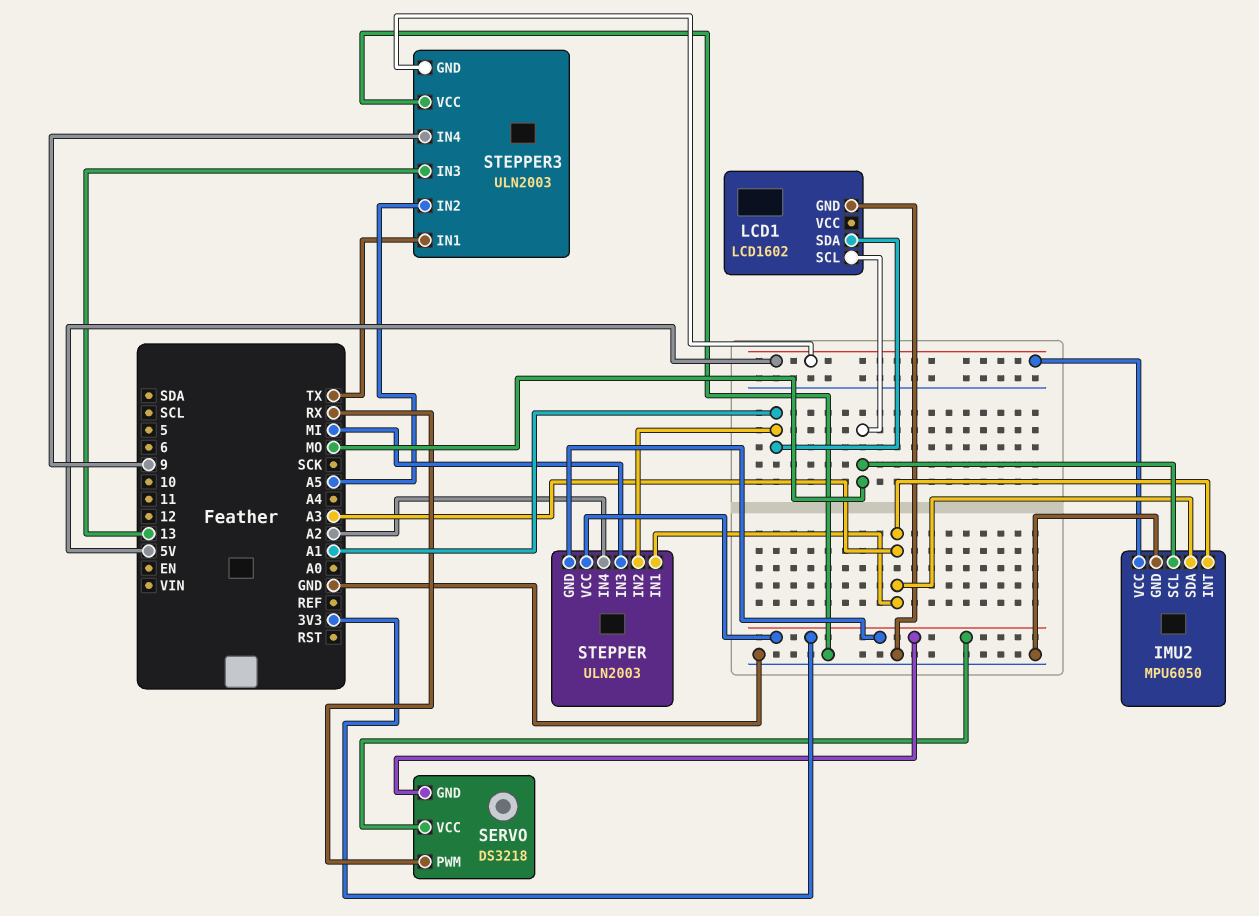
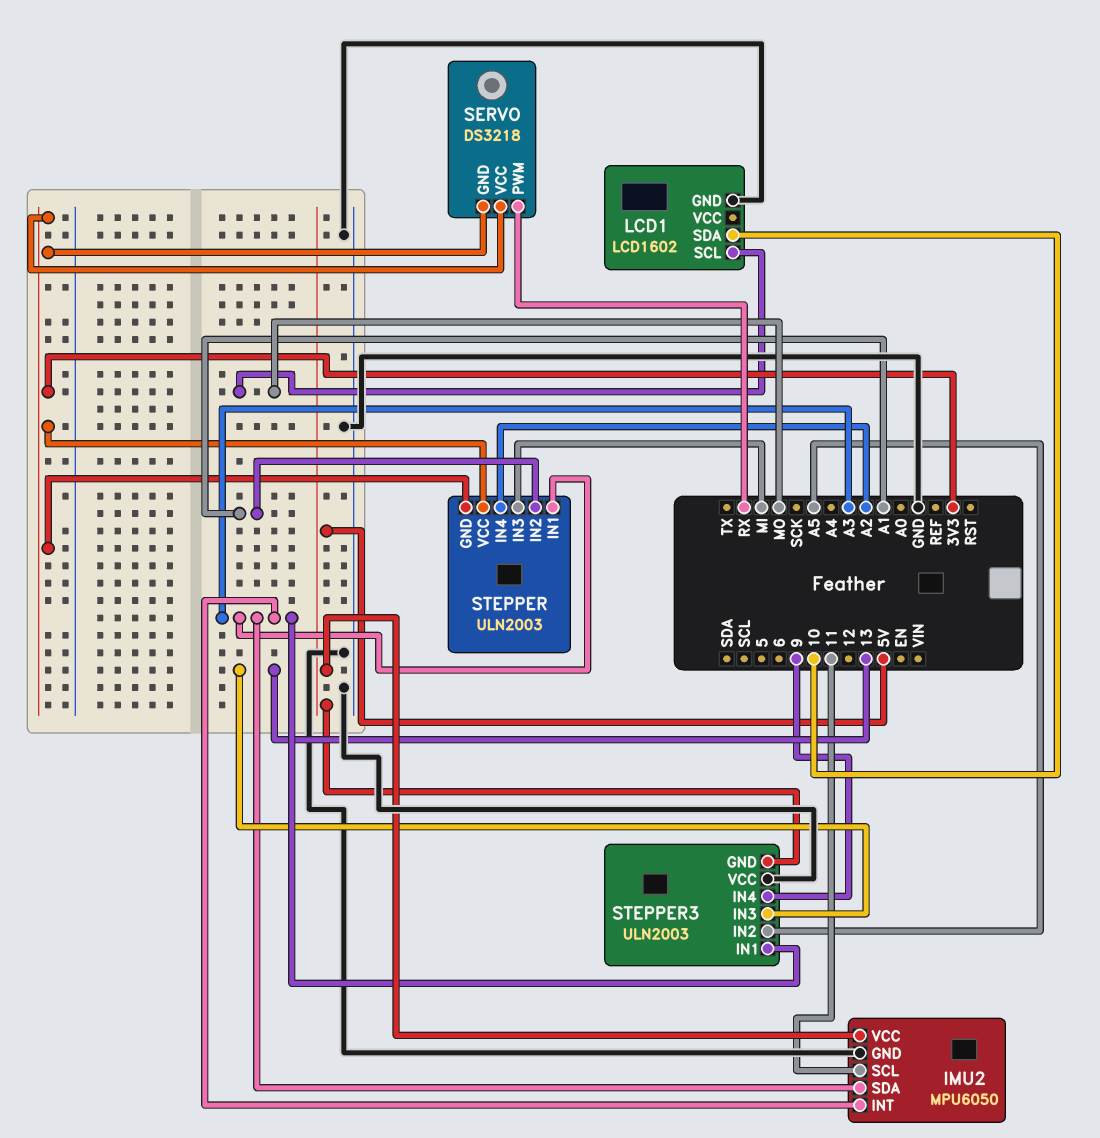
IMU2 pin SCL: MO -> 11
LCD1 pin SDA: A1 -> 10
STEPPER3 pin IN1: TX -> A3

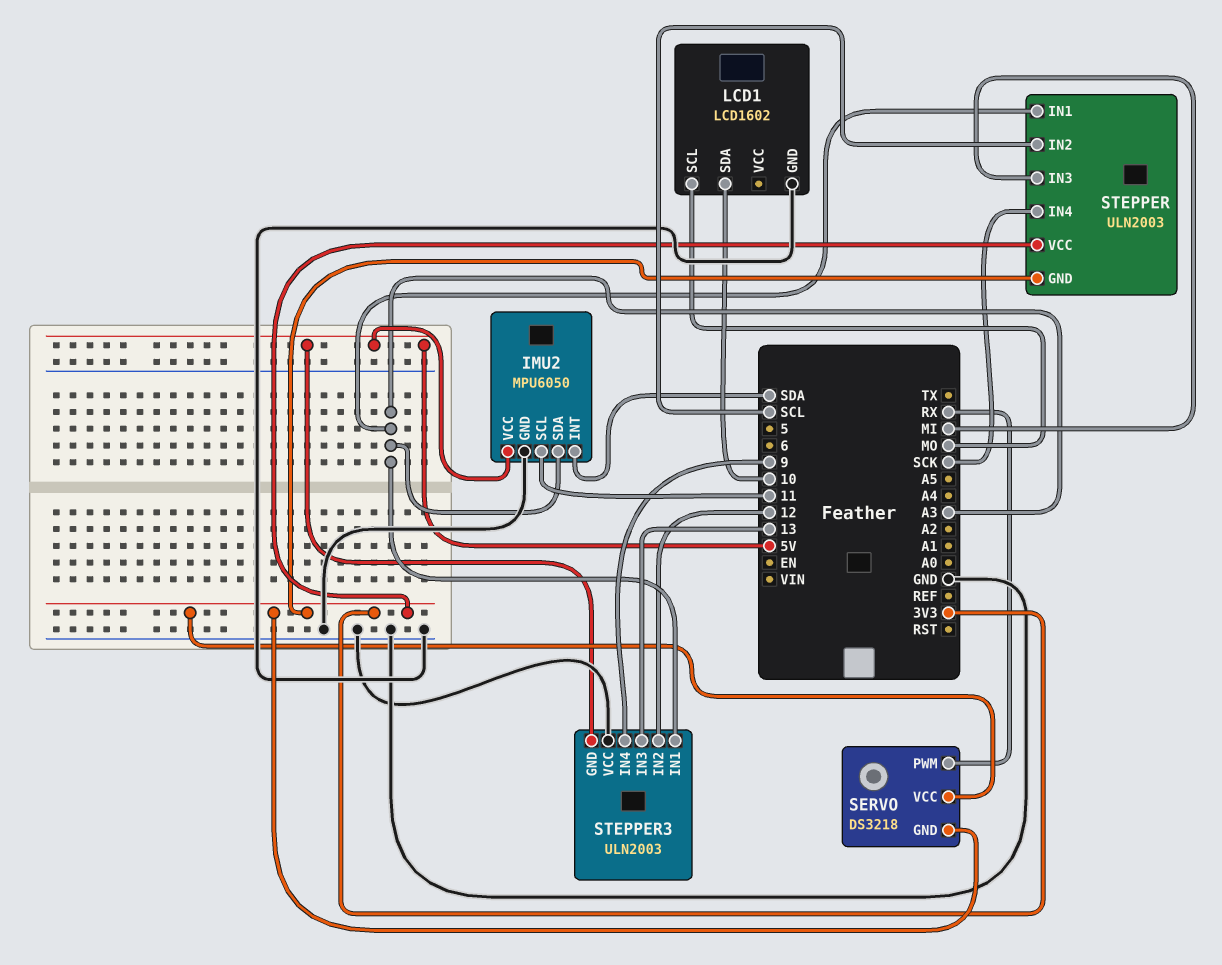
IMU2 pin INT: A3 -> SDA
STEPPER pin IN2: A1 -> SCL
STEPPER pin IN4: A2 -> SCK
STEPPER3 pin IN2: A5 -> 12

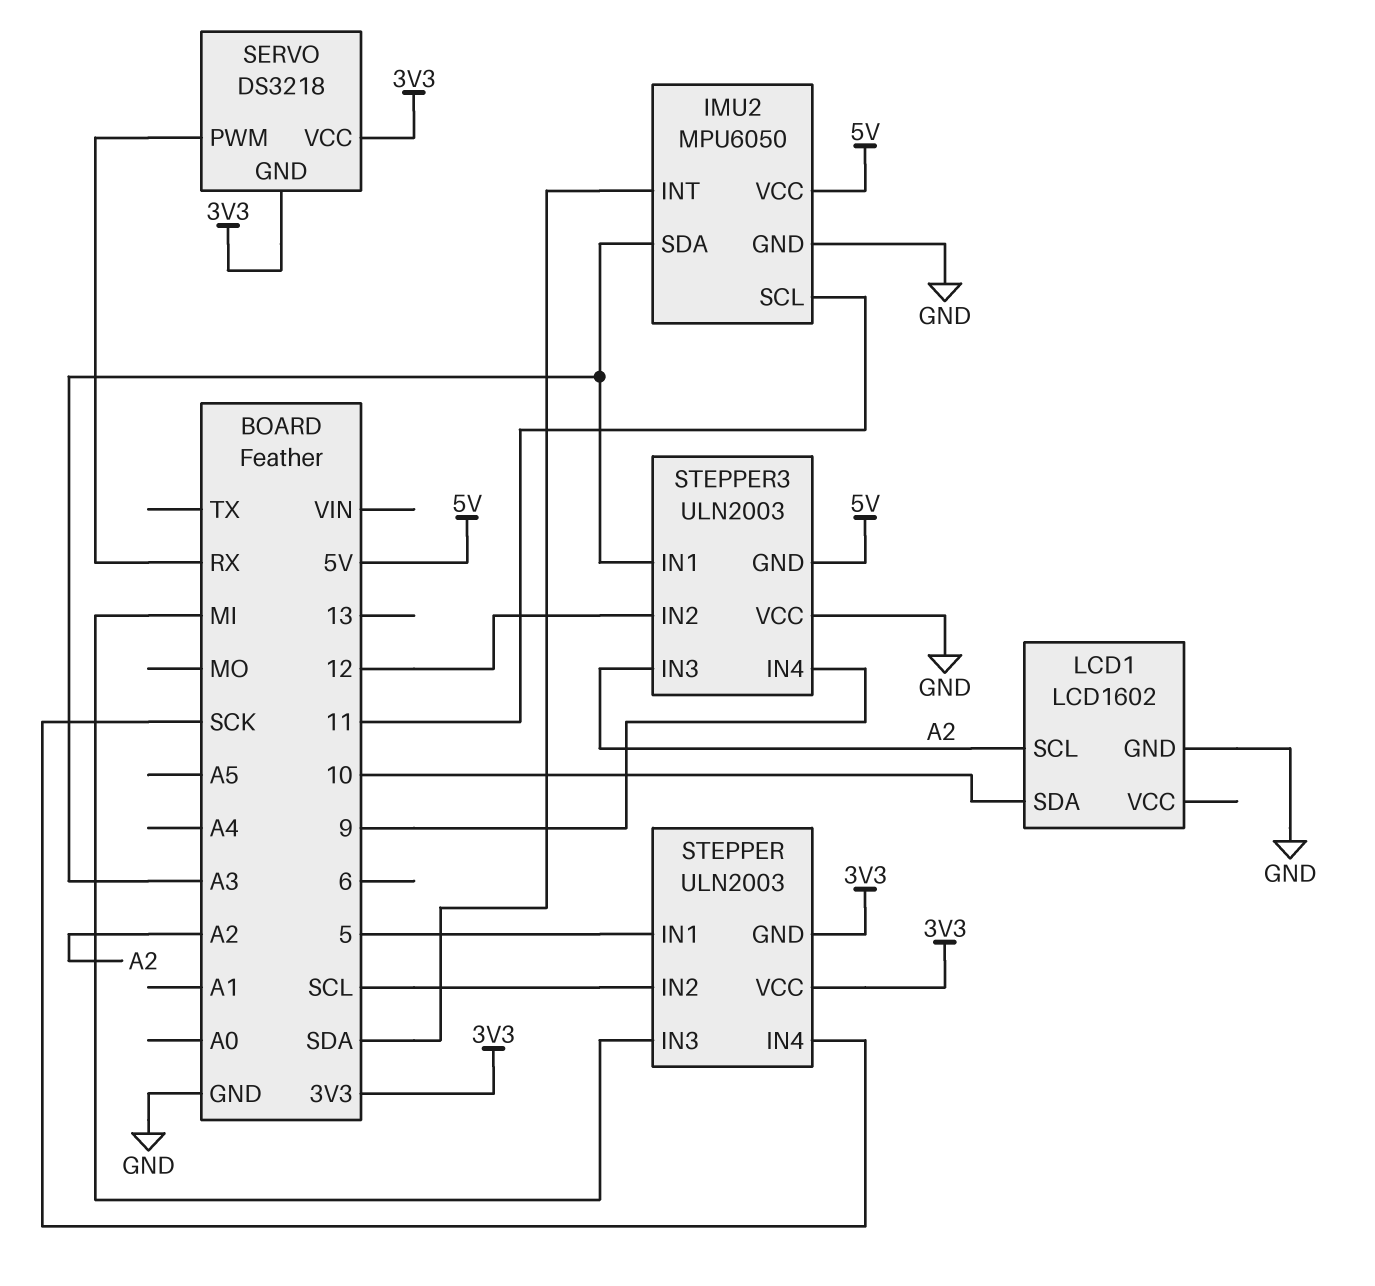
LCD1 pin SCL: MO -> A2
STEPPER pin IN1: A3 -> 5
STEPPER3 pin IN3: 13 -> A2

